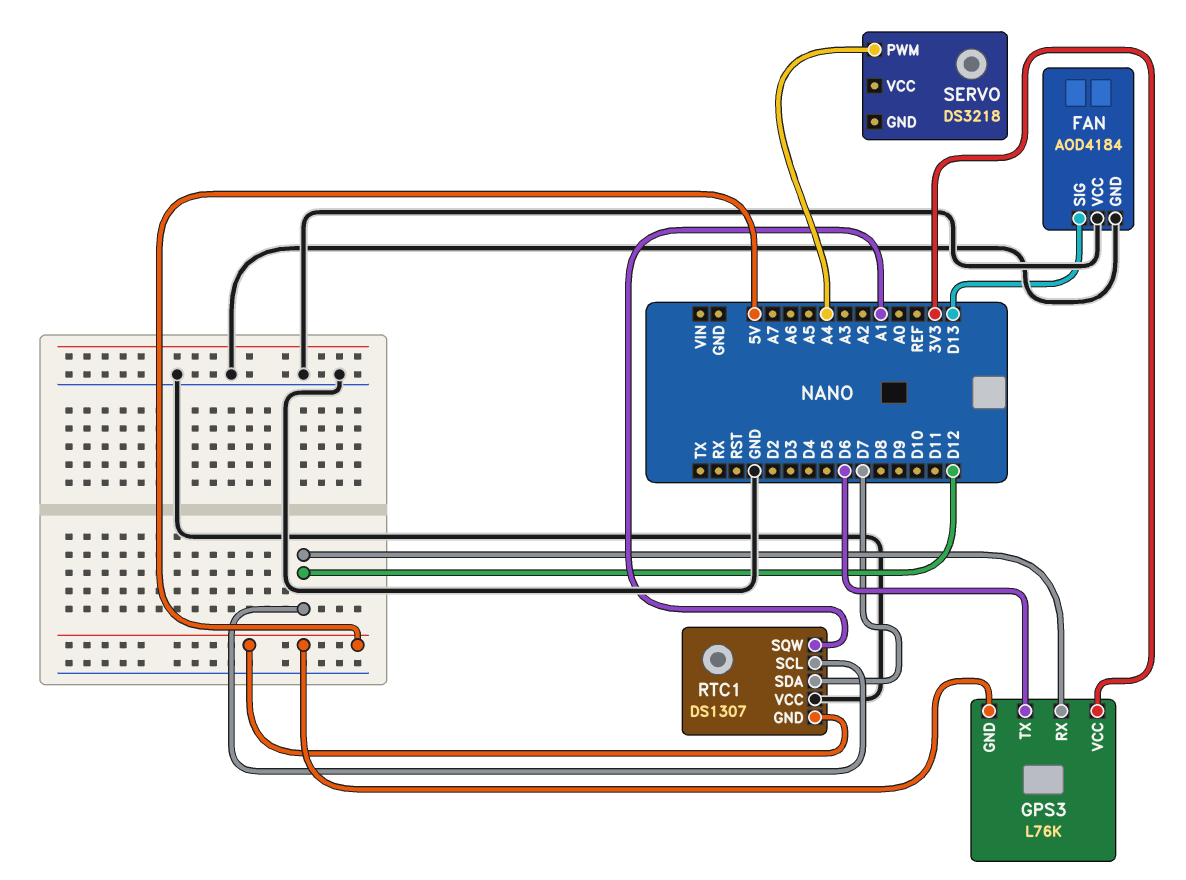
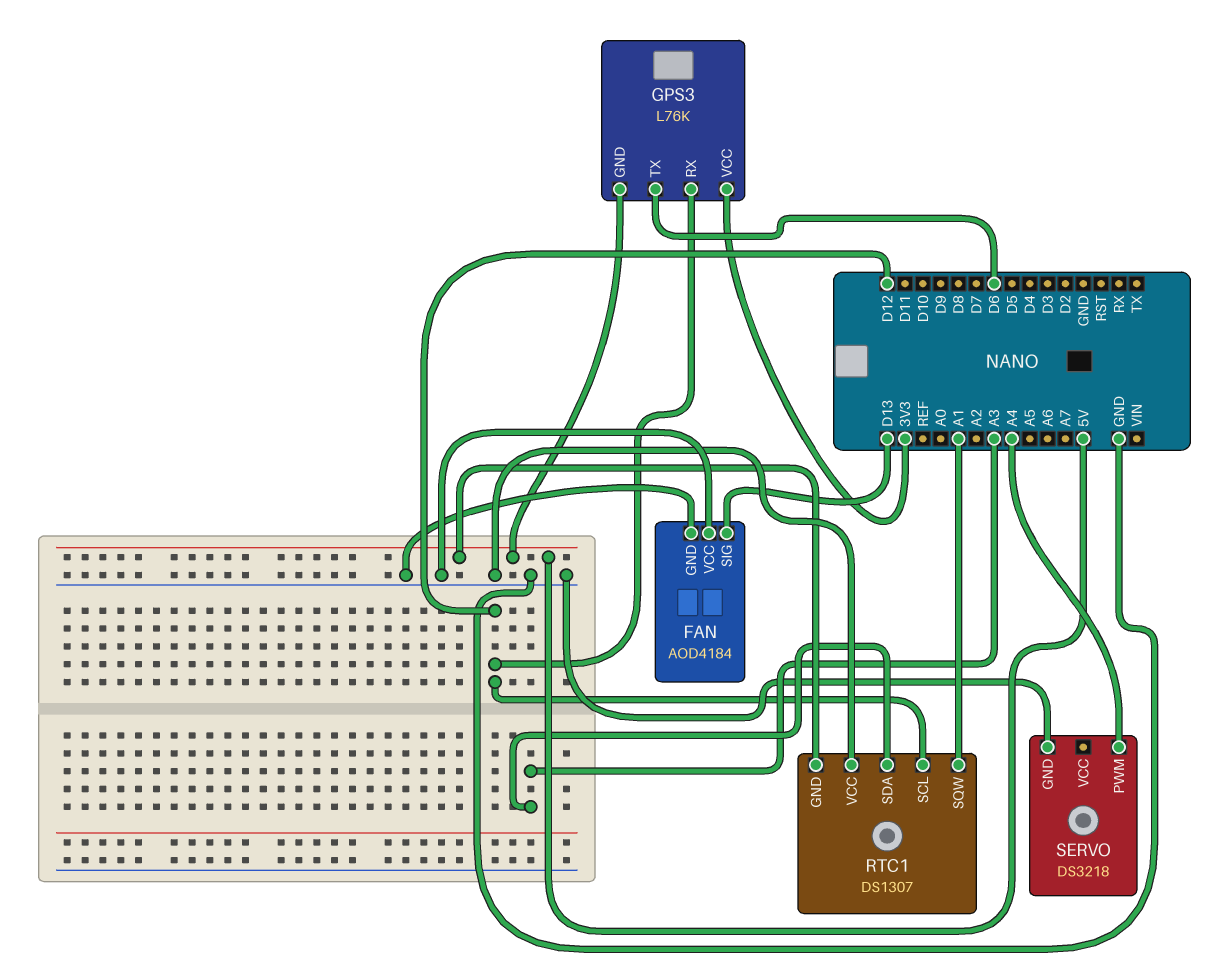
RTC1 pin SDA: D7 -> A3
SERVO pin GND: none -> GND

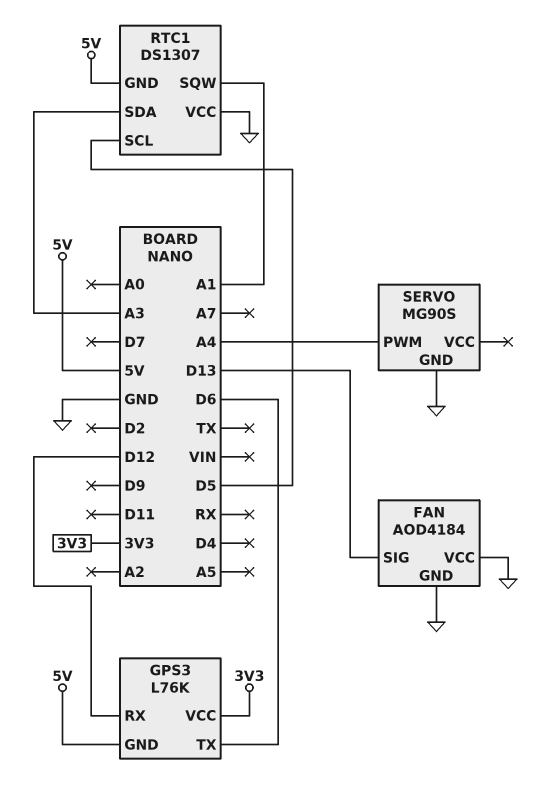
RTC1 pin SCL: D12 -> D5
SERVO: DS3218 -> MG90S

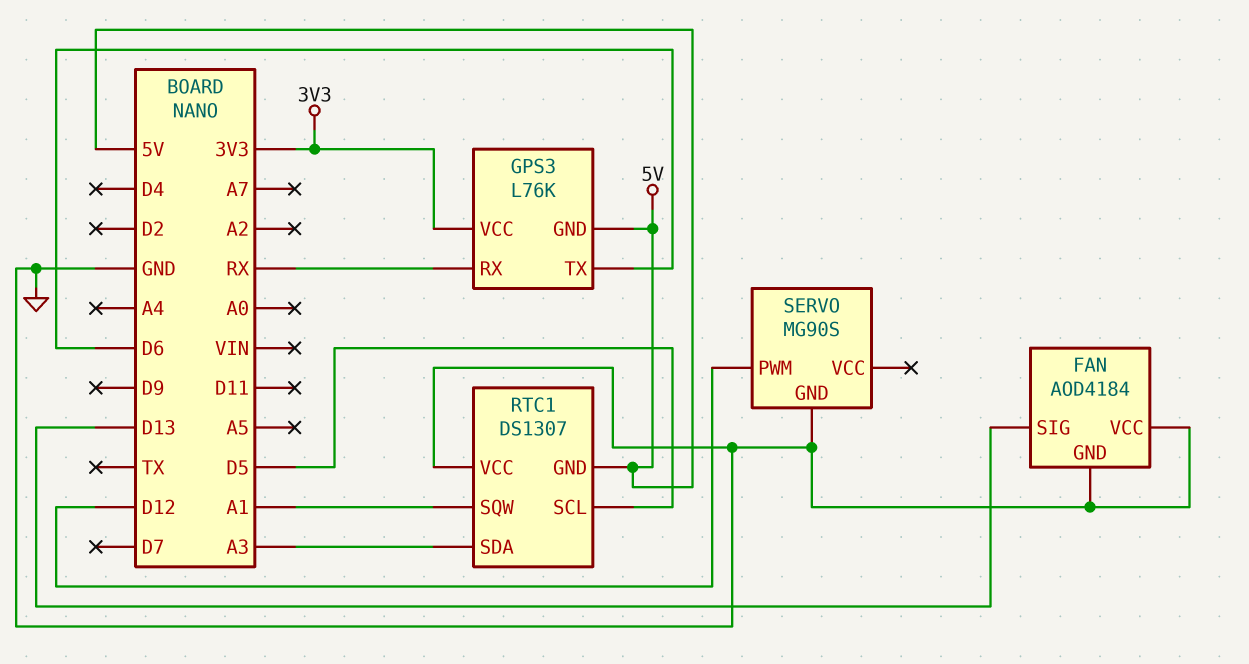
GPS3 pin RX: D12 -> RX
SERVO pin PWM: A4 -> D12

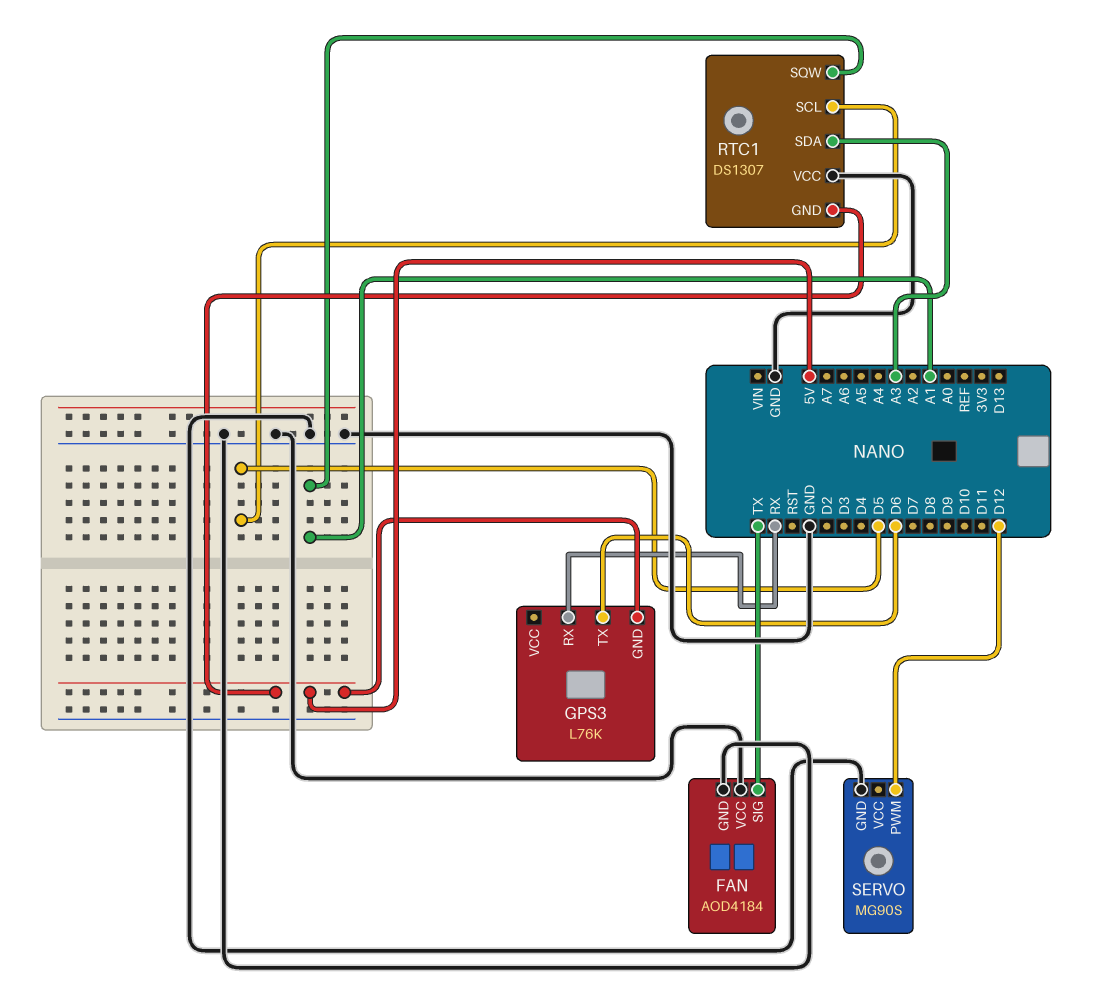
FAN pin SIG: D13 -> TX
GPS3 pin VCC: 3V3 -> none

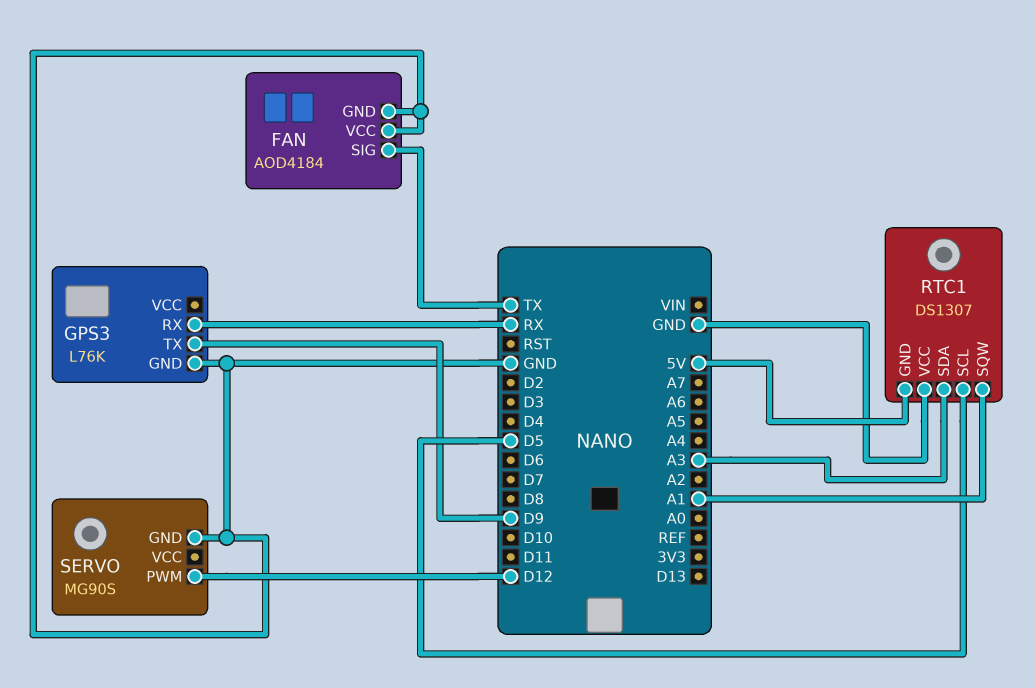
GPS3 pin GND: 5V -> GND
GPS3 pin TX: D6 -> D9

